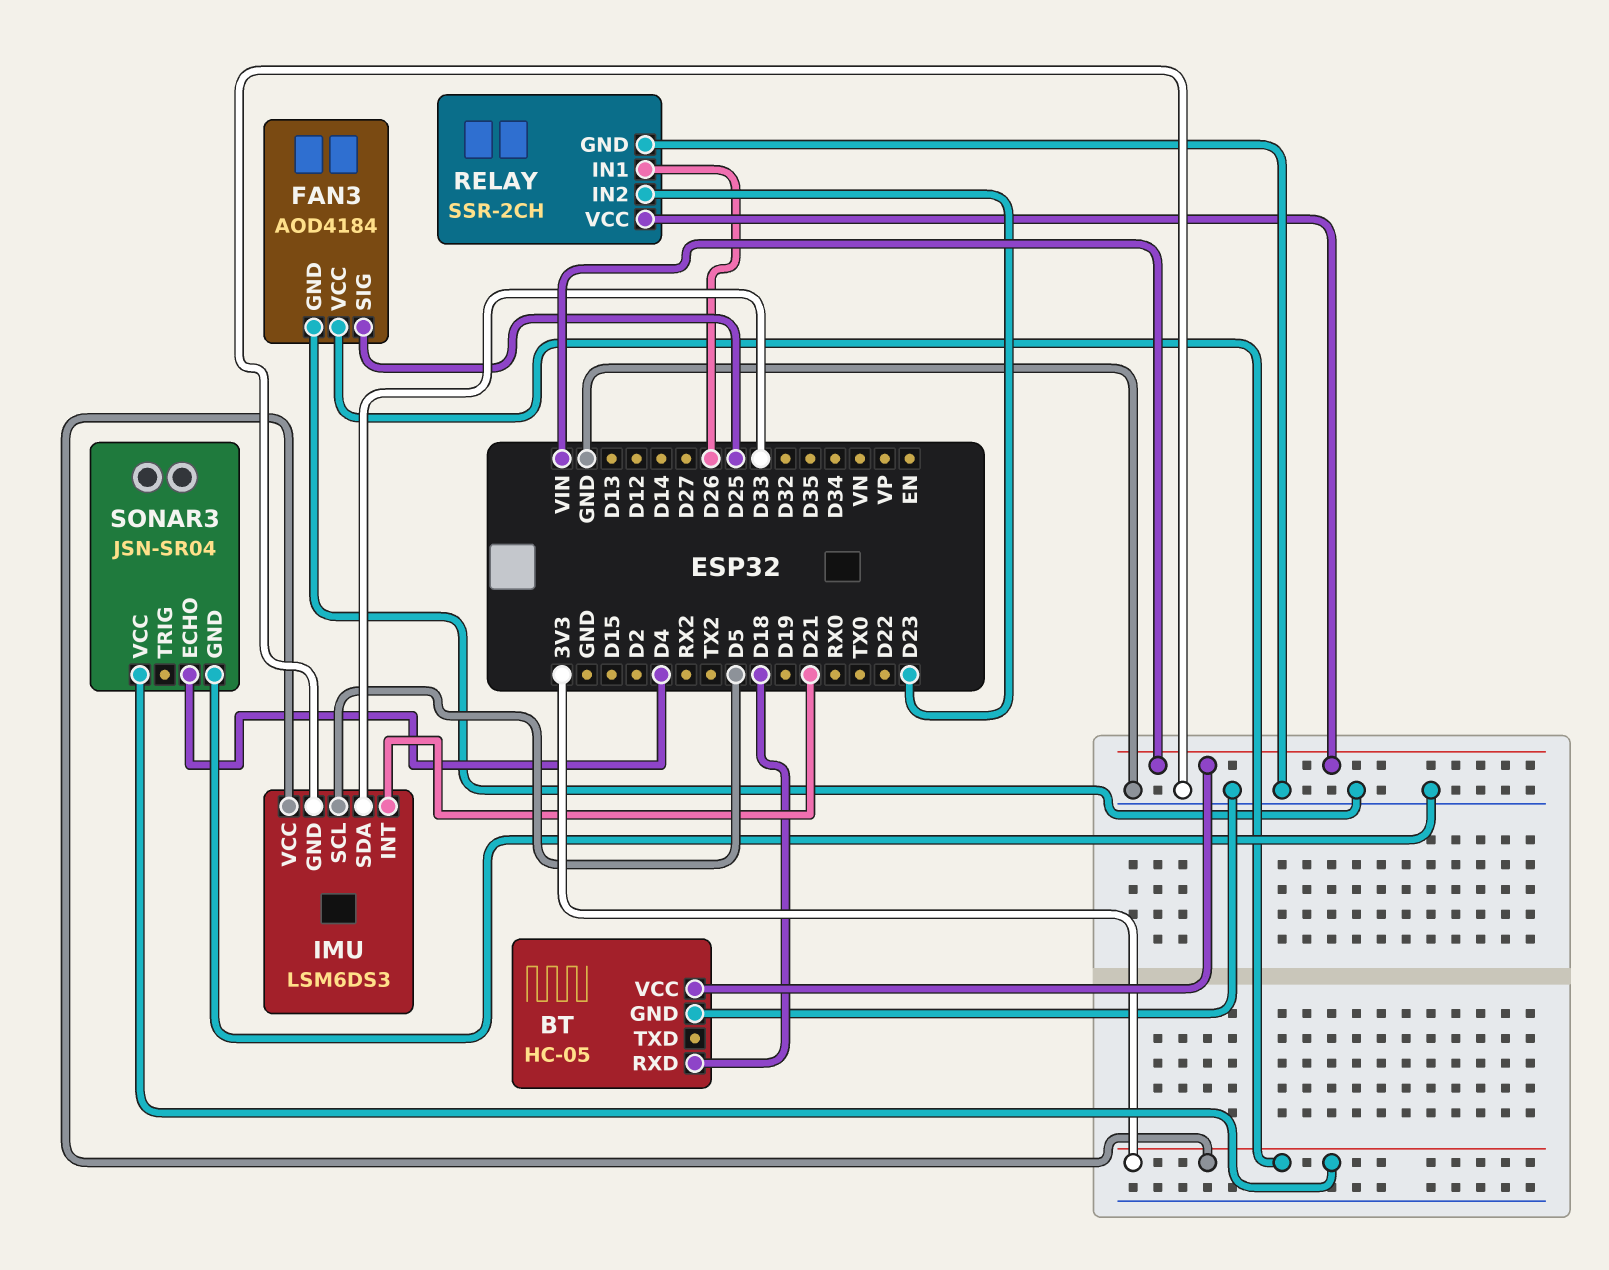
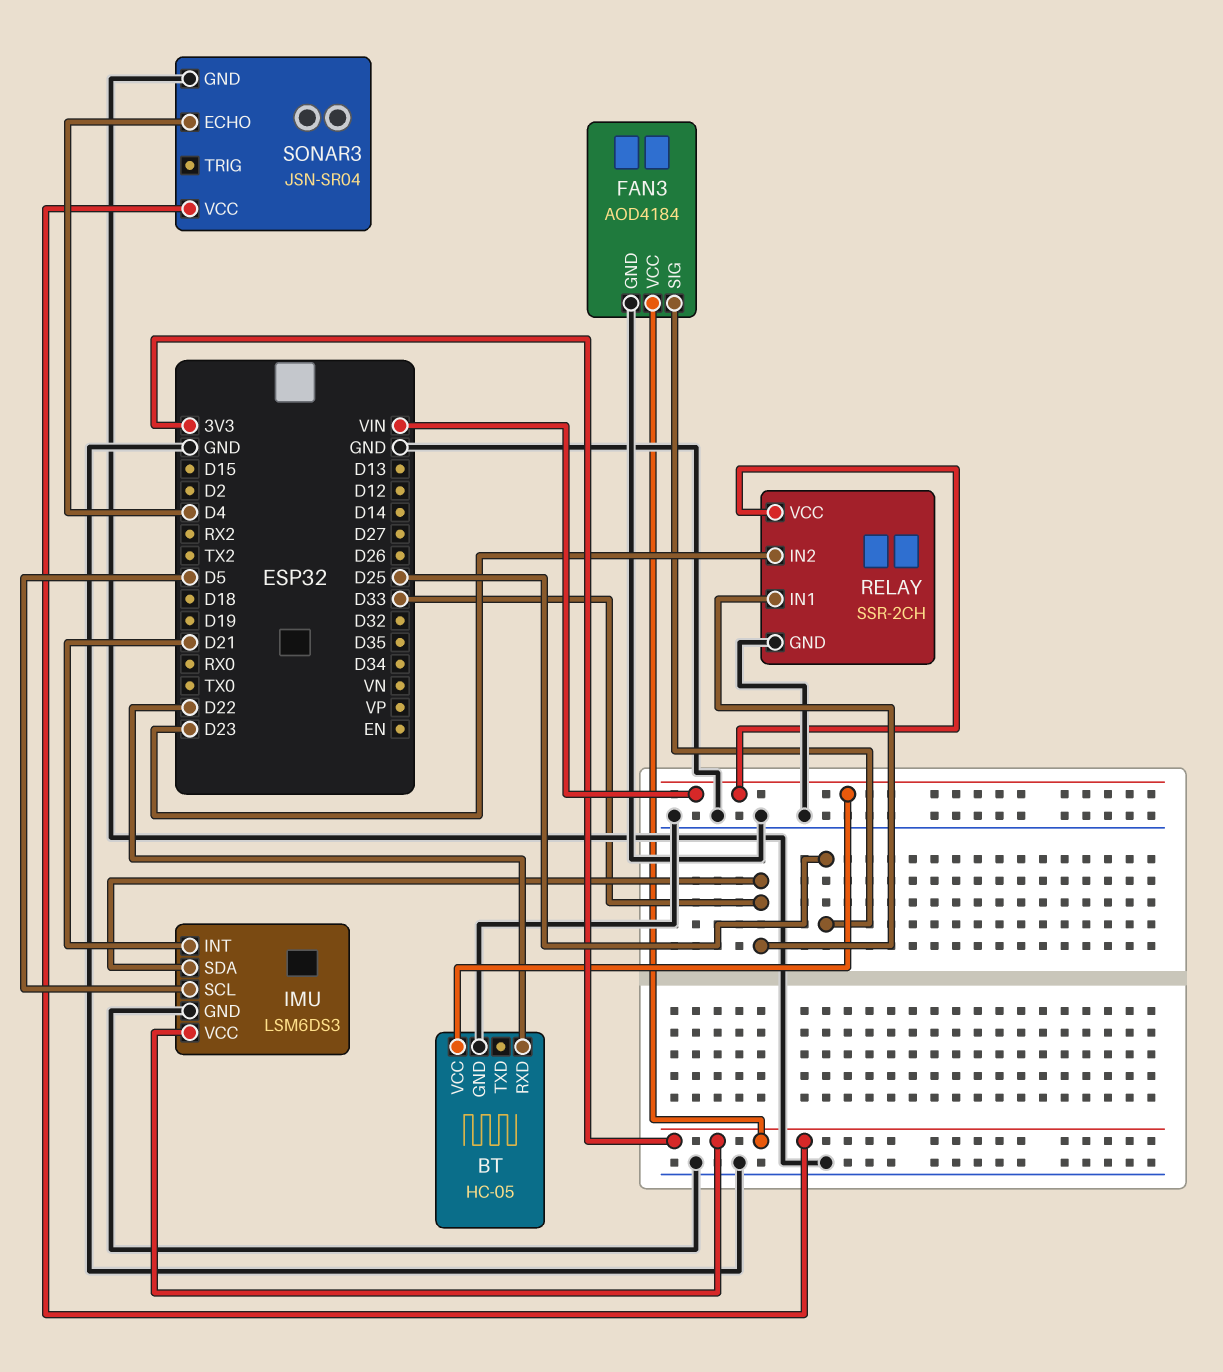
BT pin RXD: D18 -> D22
RELAY pin IN1: D26 -> D33

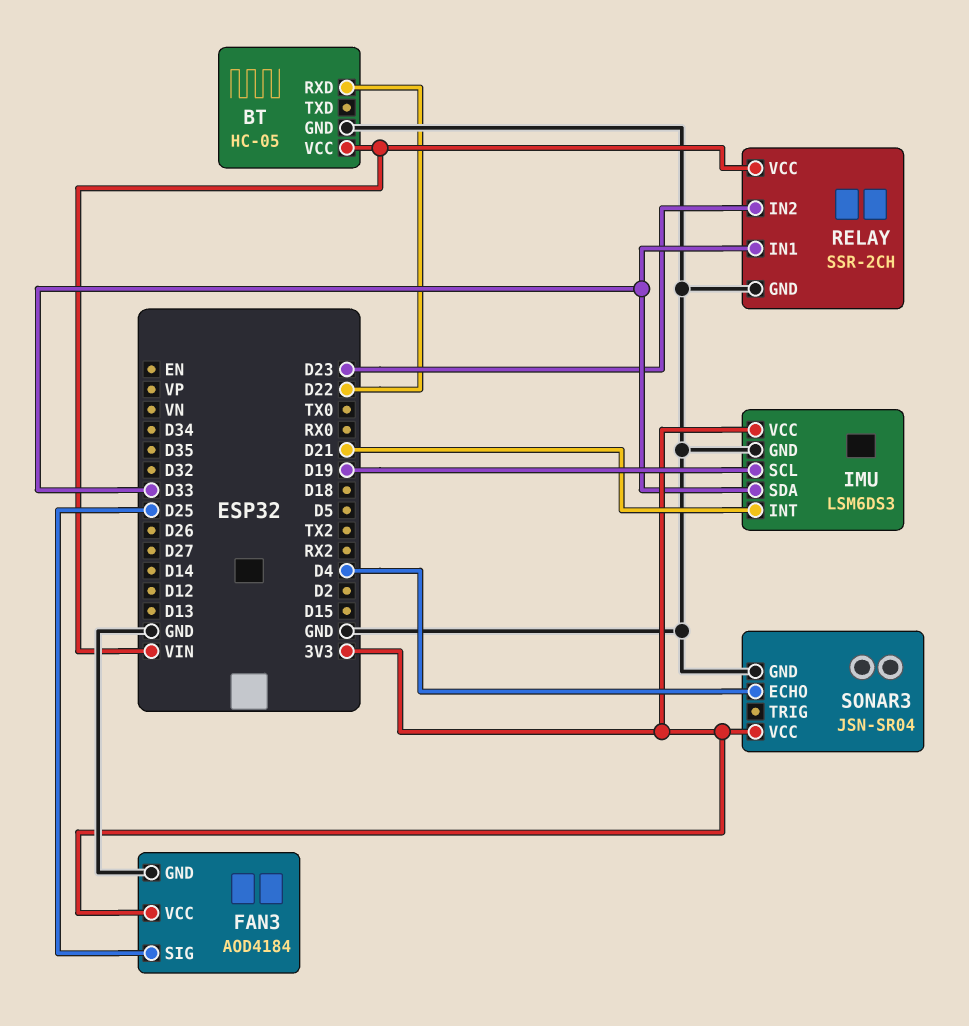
IMU pin SCL: D5 -> D19

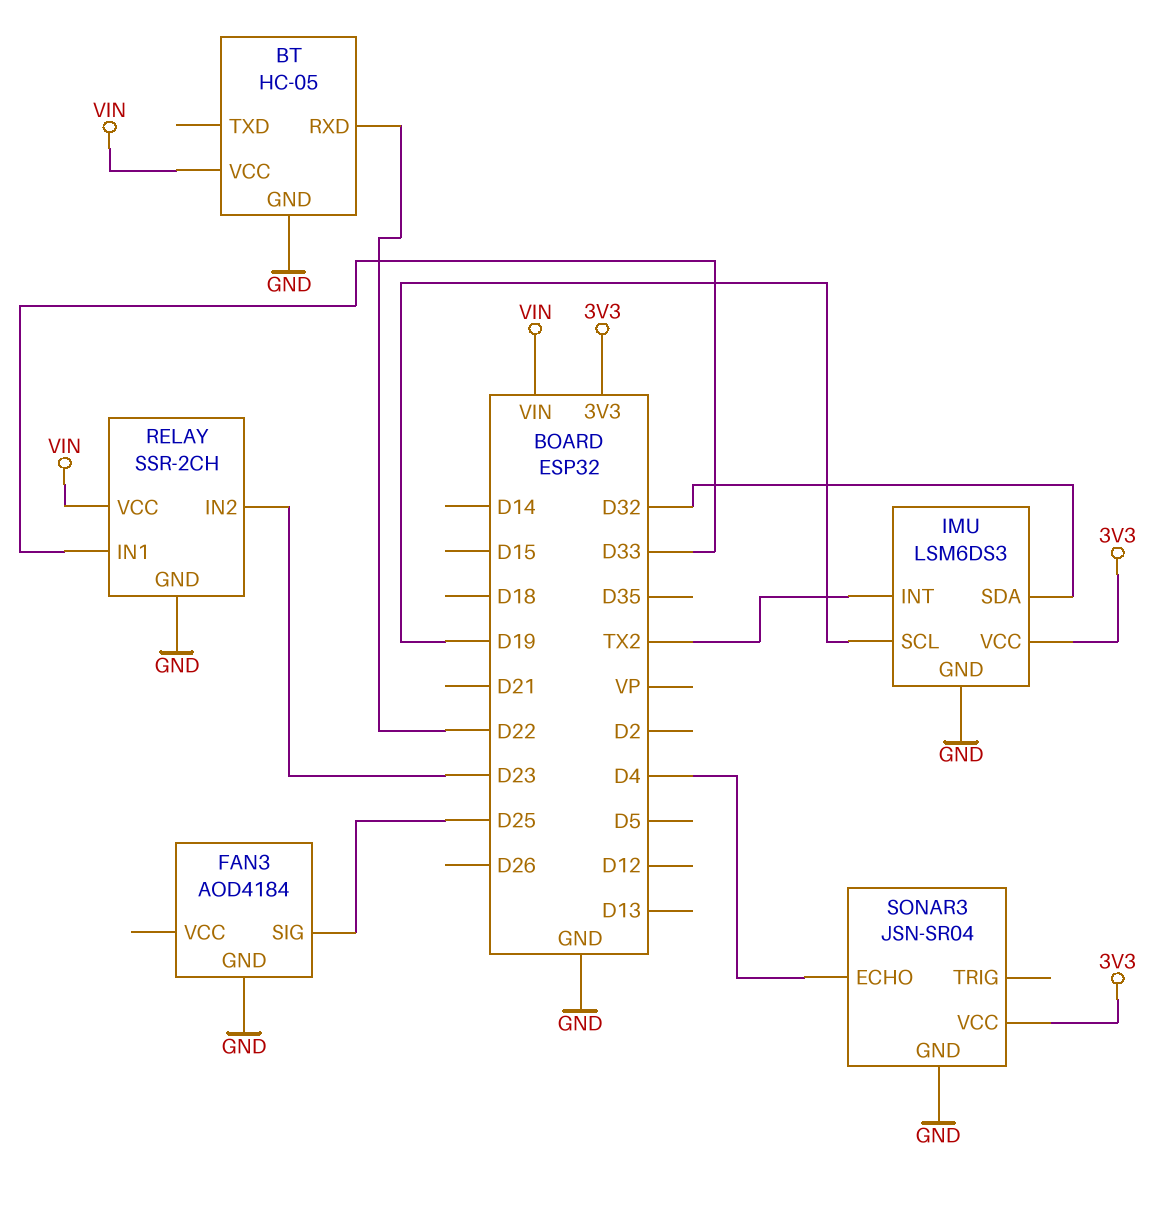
FAN3 pin VCC: 3V3 -> none
IMU pin INT: D21 -> TX2
IMU pin SDA: D33 -> D32

